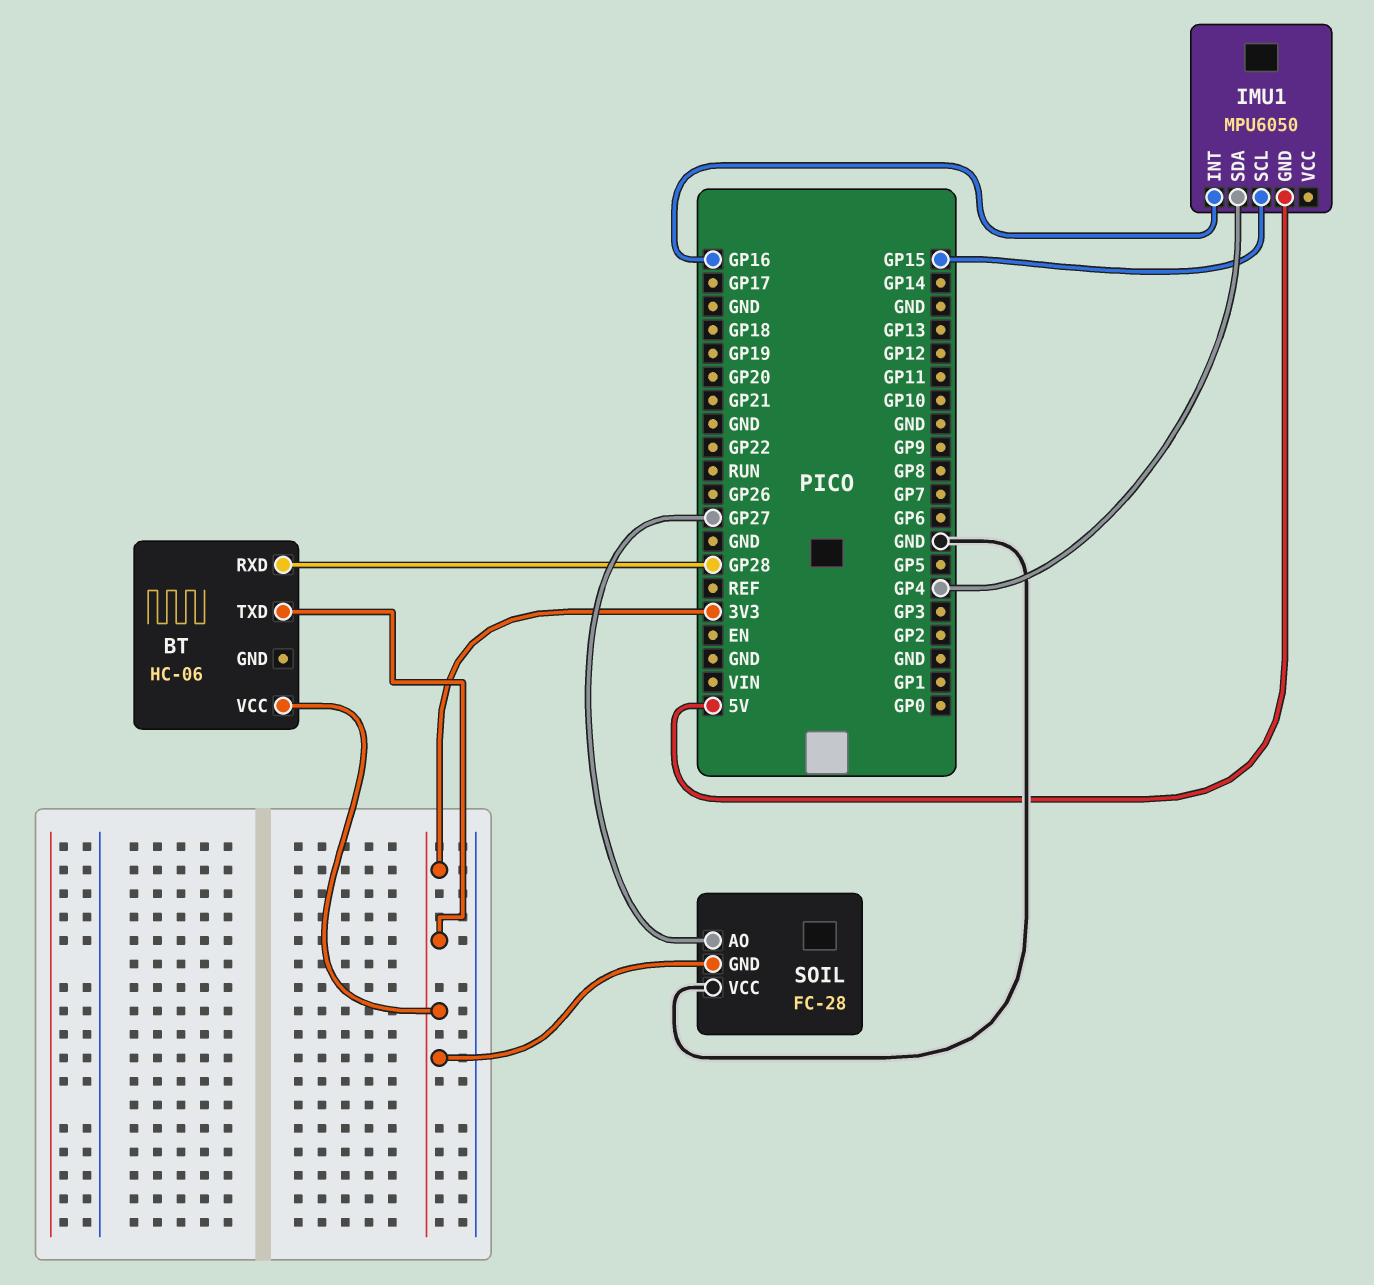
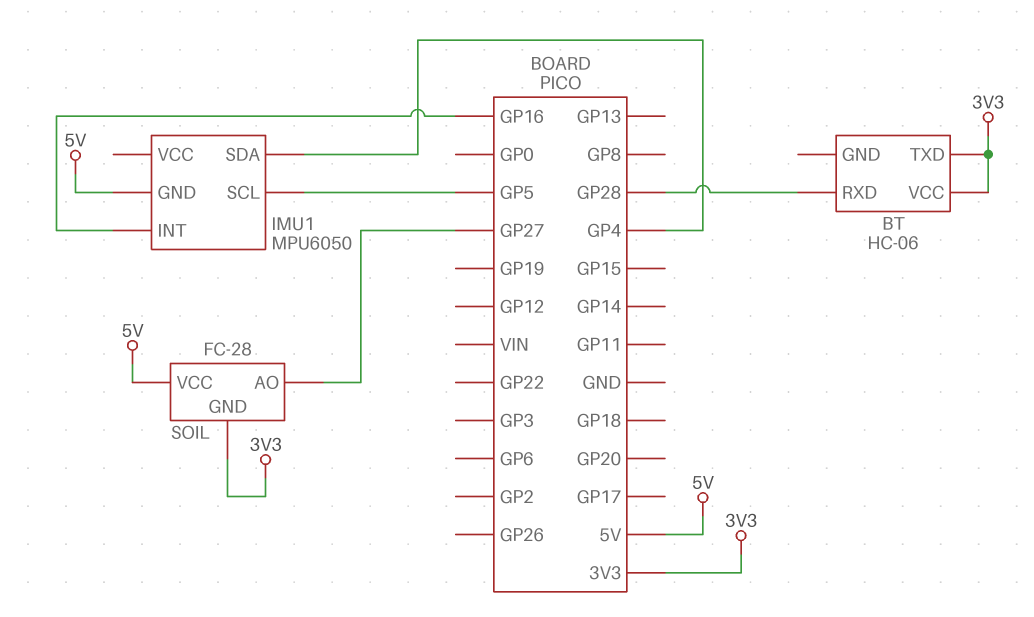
IMU1 pin SCL: GP15 -> GP5
SOIL pin VCC: GND -> 5V

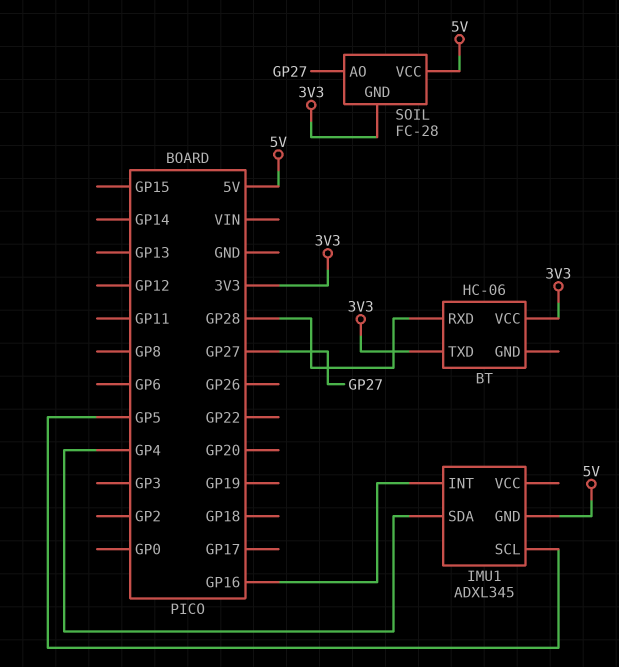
IMU1: MPU6050 -> ADXL345

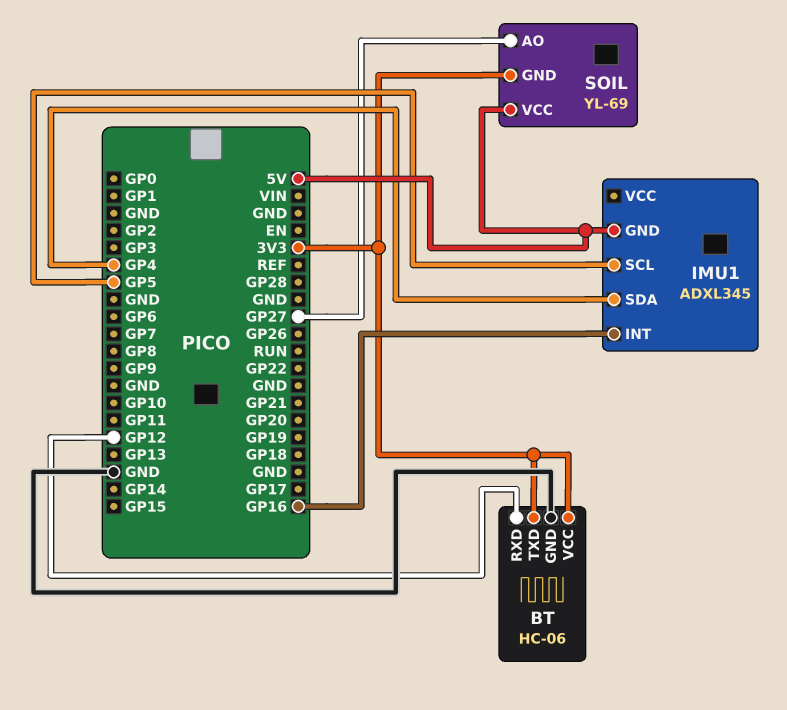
BT pin GND: none -> GND
BT pin RXD: GP28 -> GP12
SOIL: FC-28 -> YL-69

